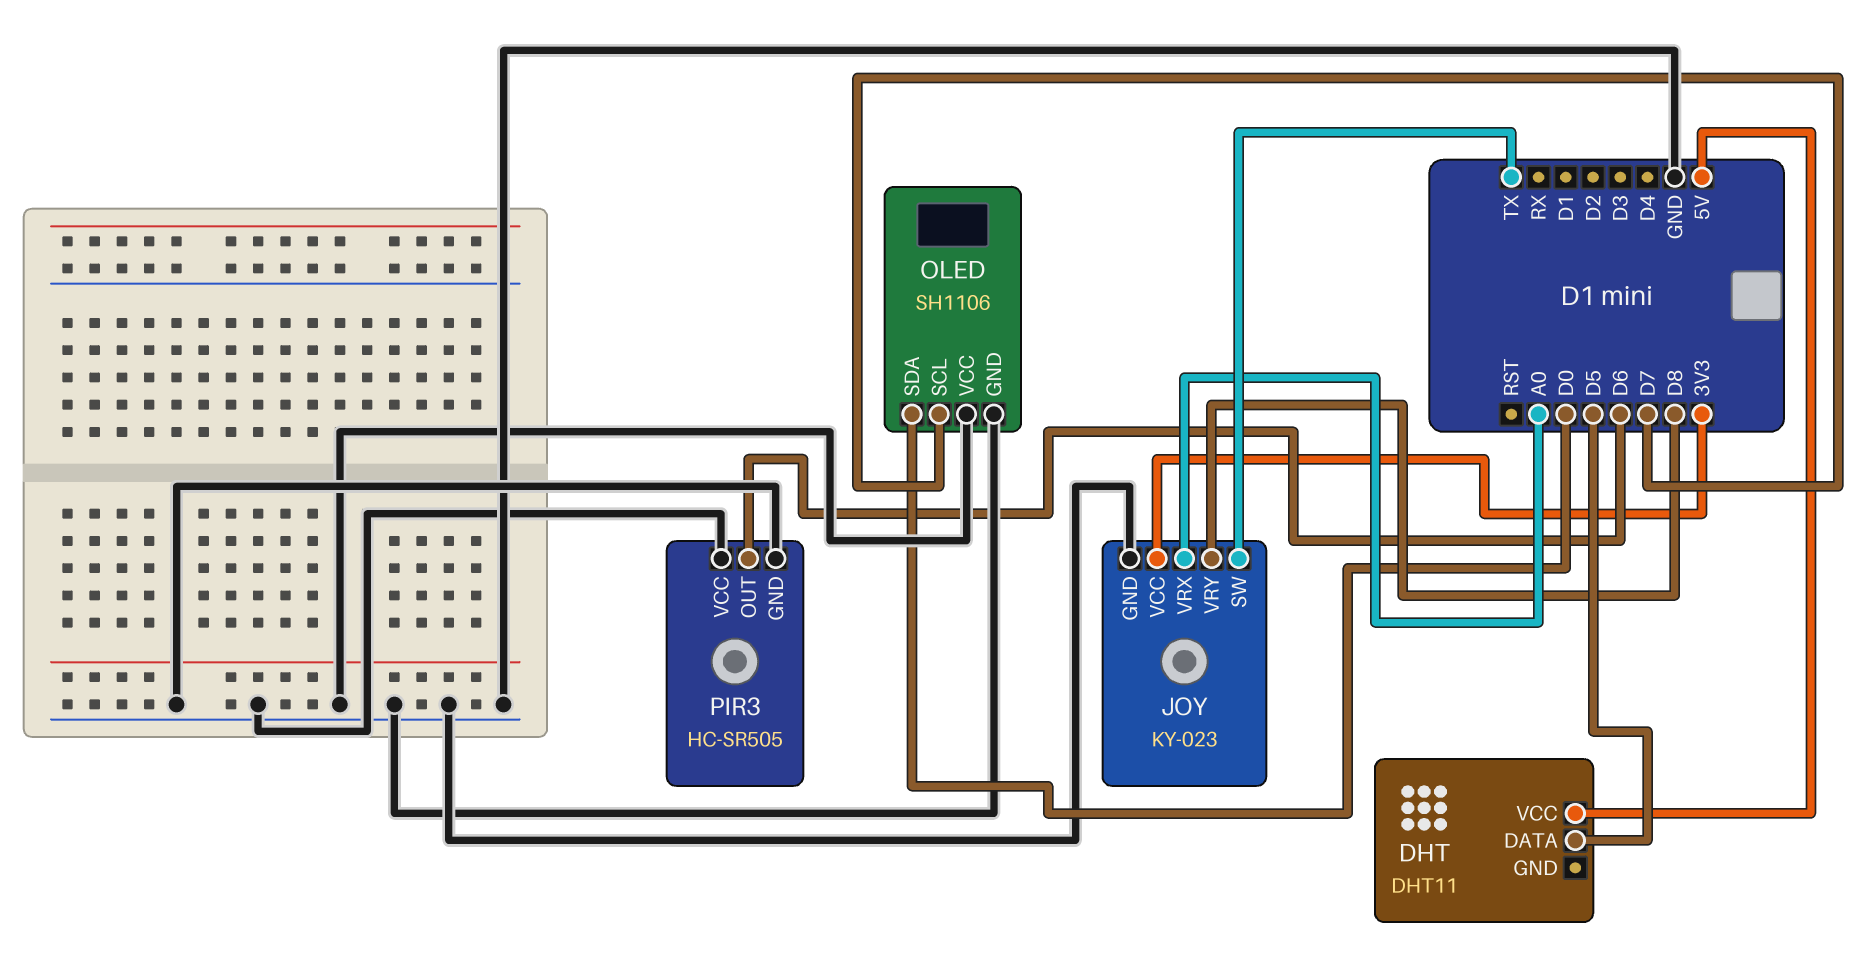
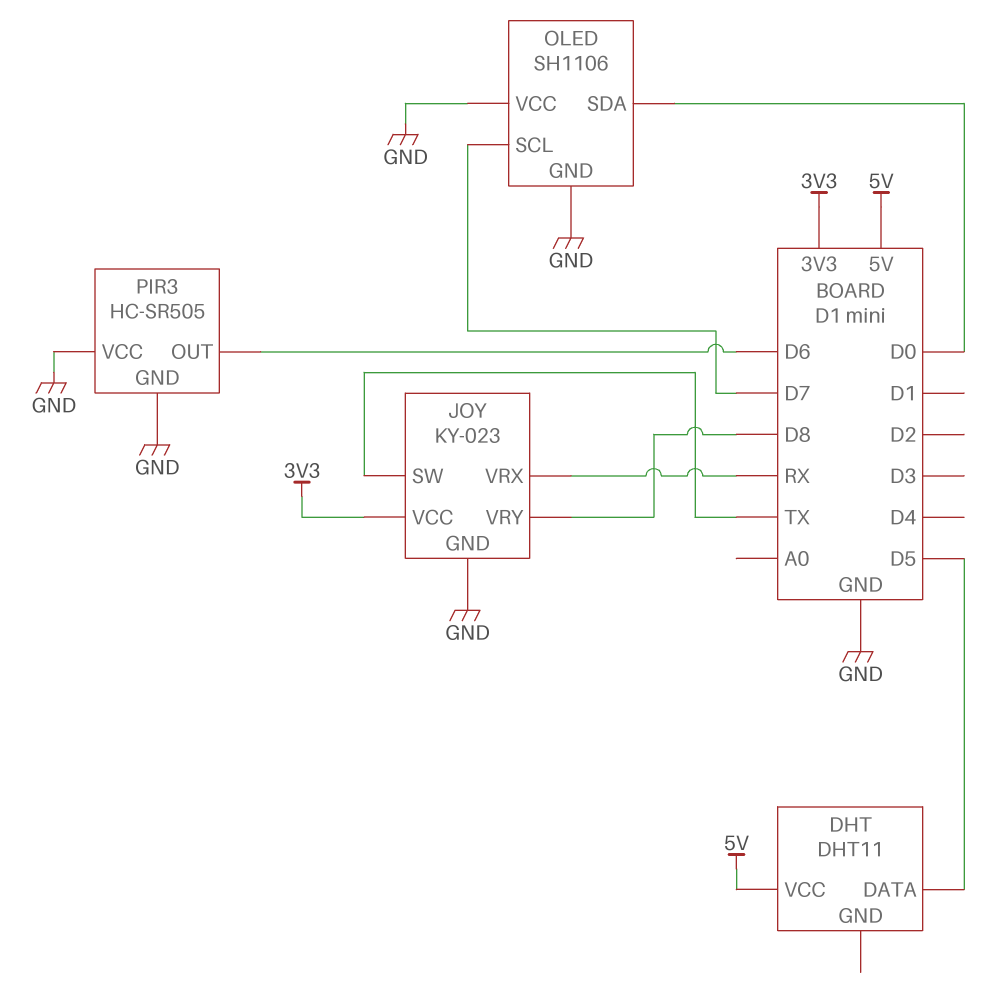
JOY pin VRX: A0 -> RX

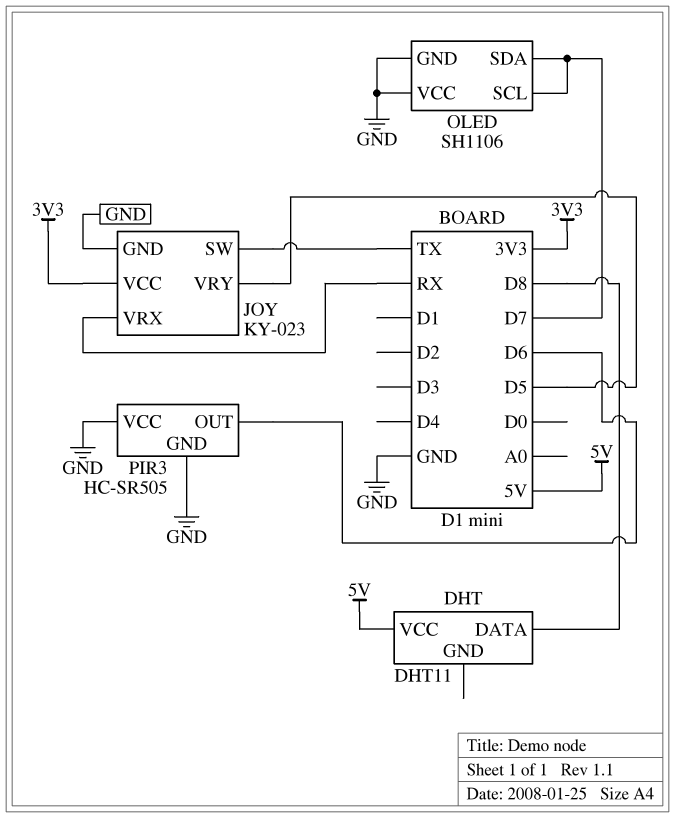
DHT pin DATA: D5 -> D8
JOY pin VRY: D8 -> D5
OLED pin SDA: D0 -> D7

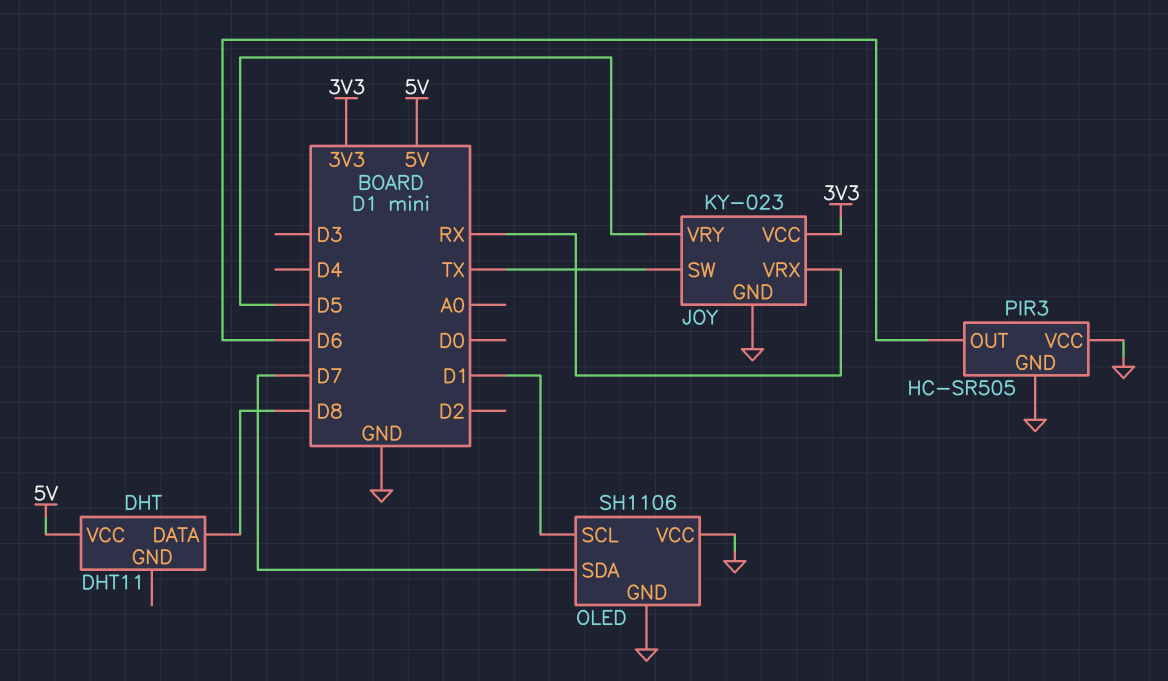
OLED pin SCL: D7 -> D1

